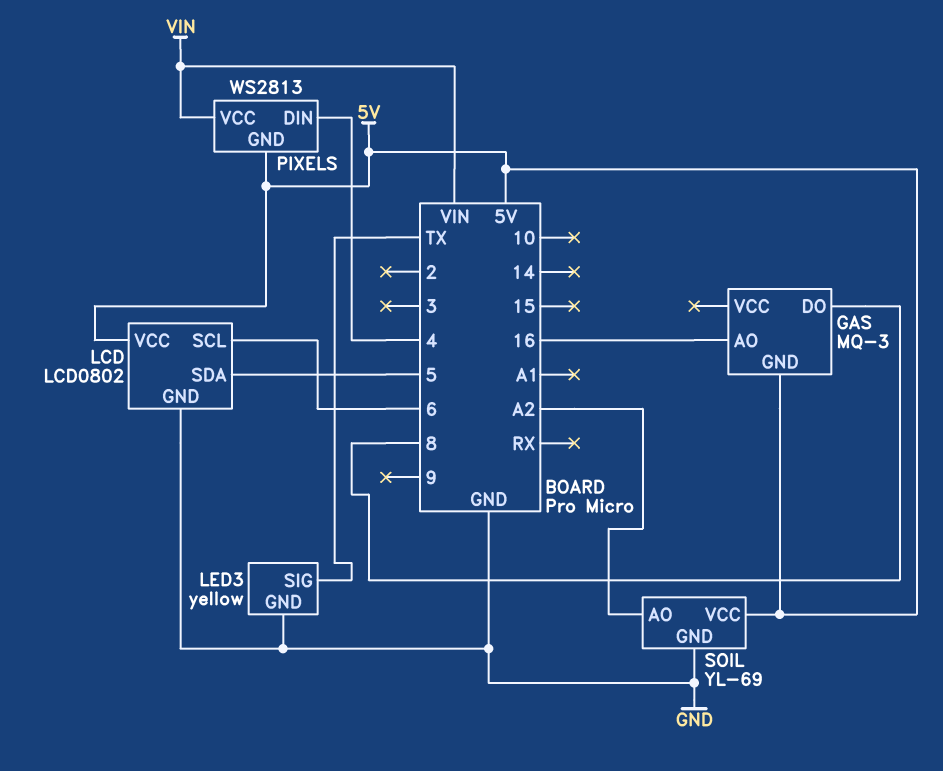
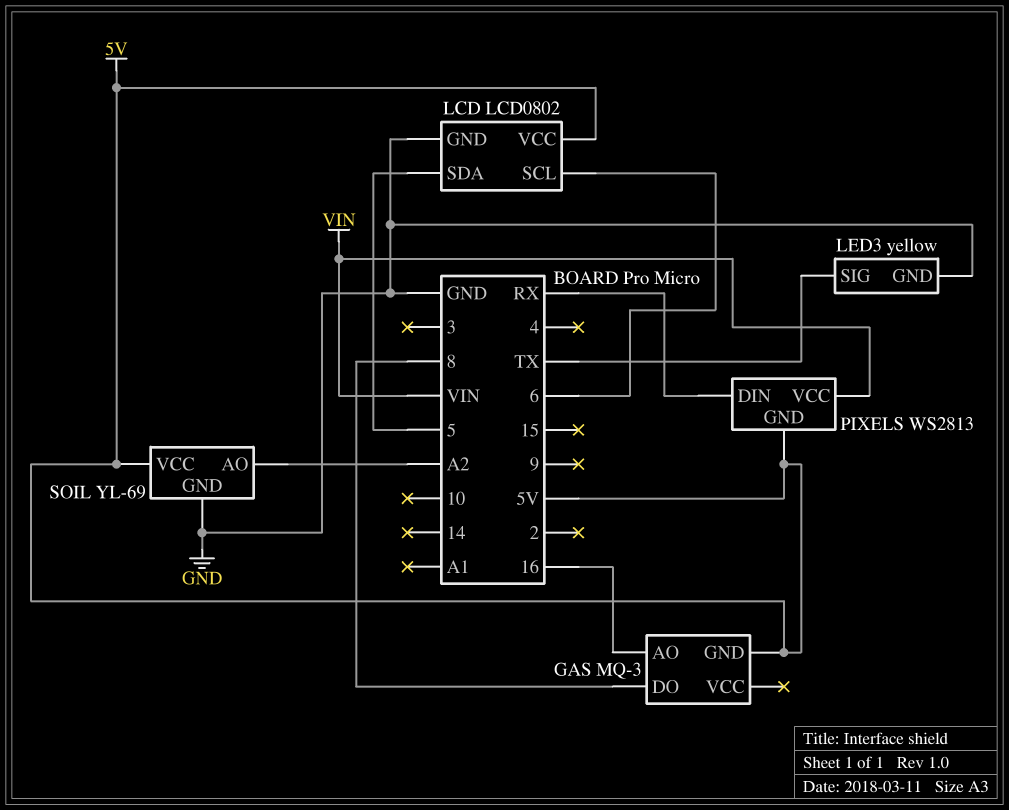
PIXELS pin DIN: 4 -> RX

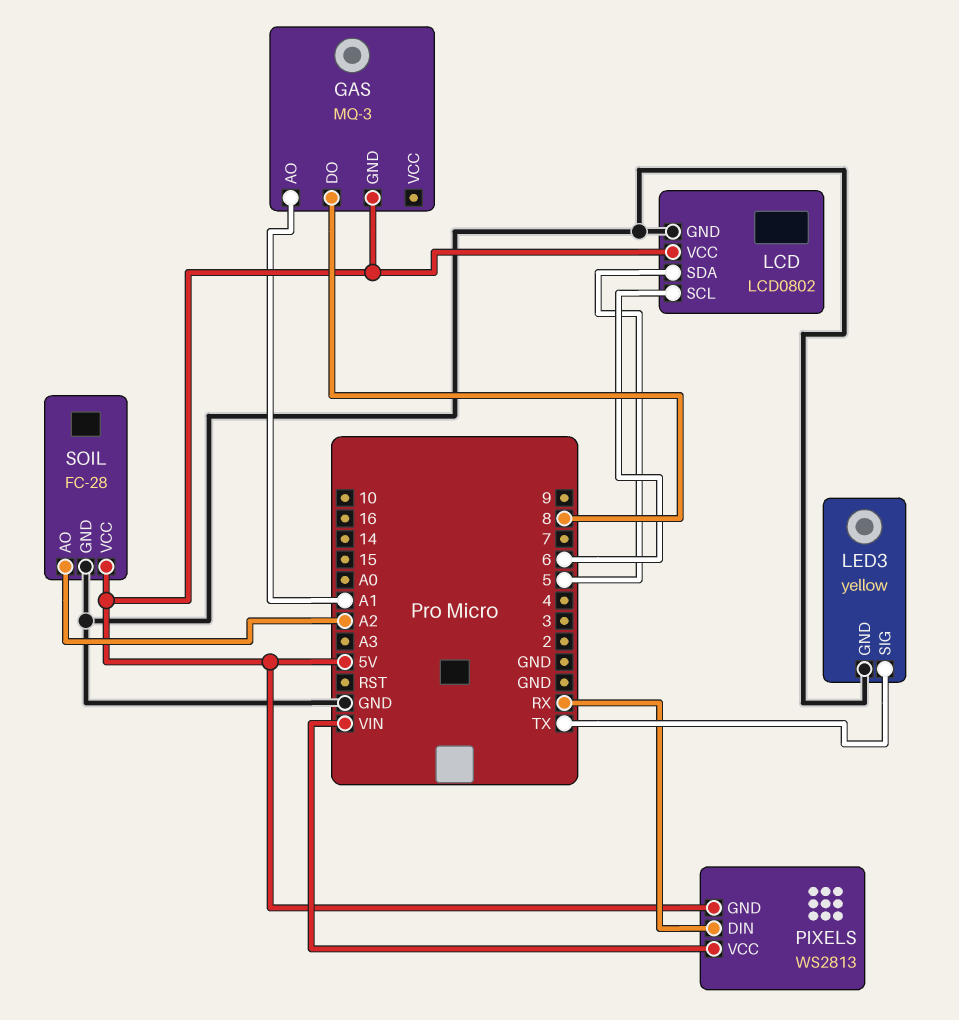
GAS pin AO: 16 -> A1
SOIL: YL-69 -> FC-28

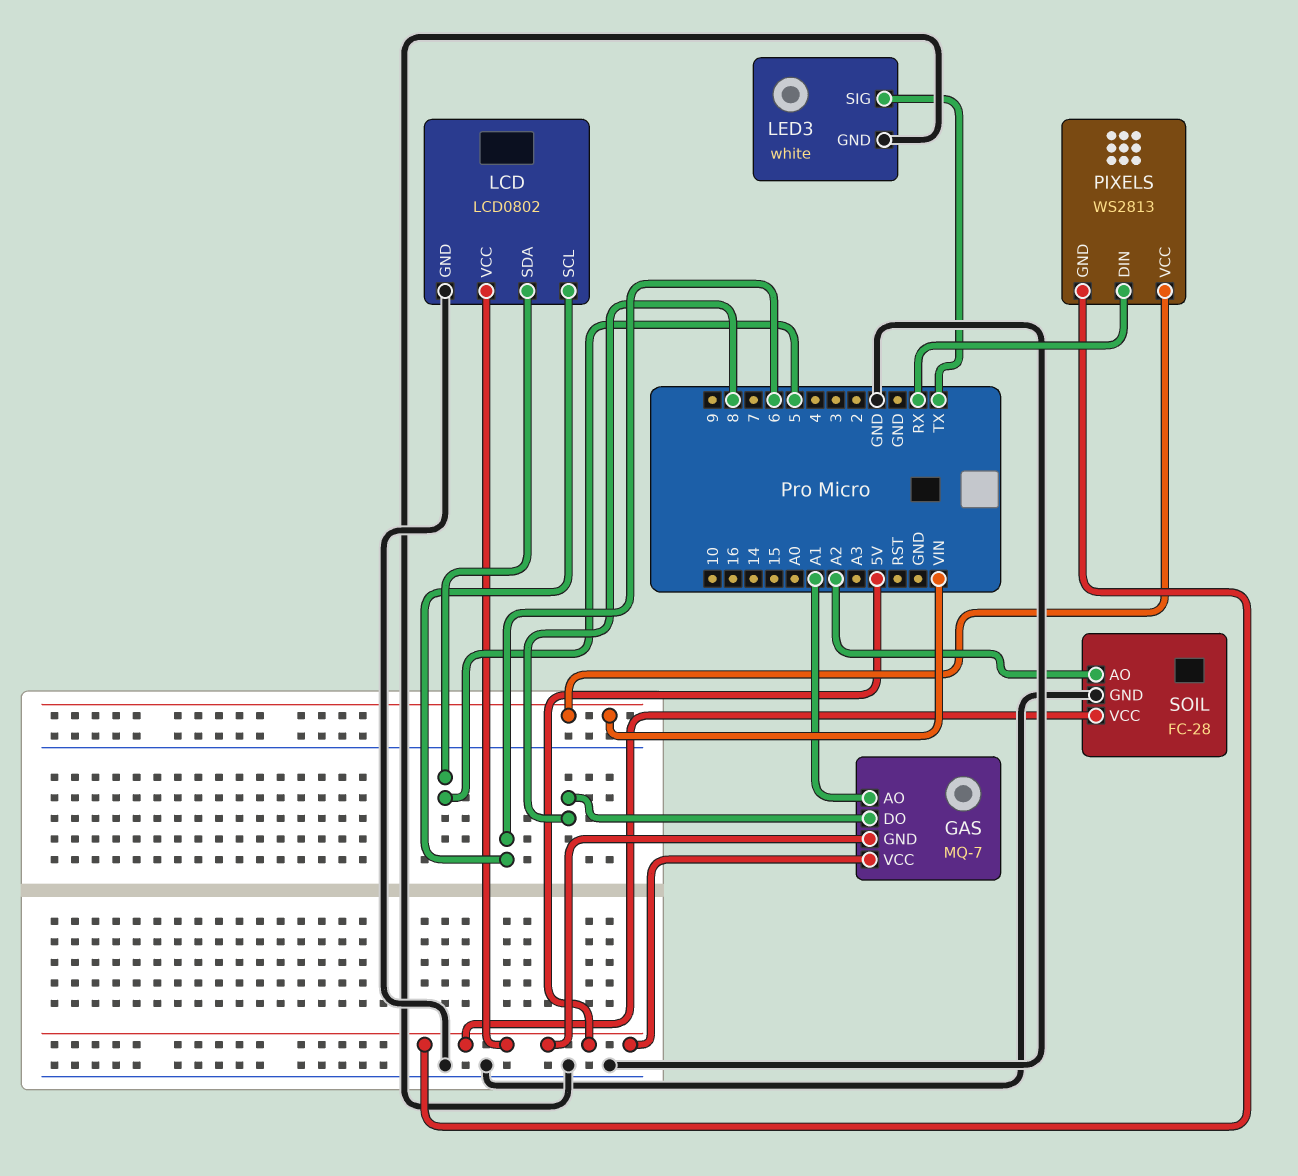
GAS: MQ-3 -> MQ-7
GAS pin VCC: none -> 5V
LED3: yellow -> white

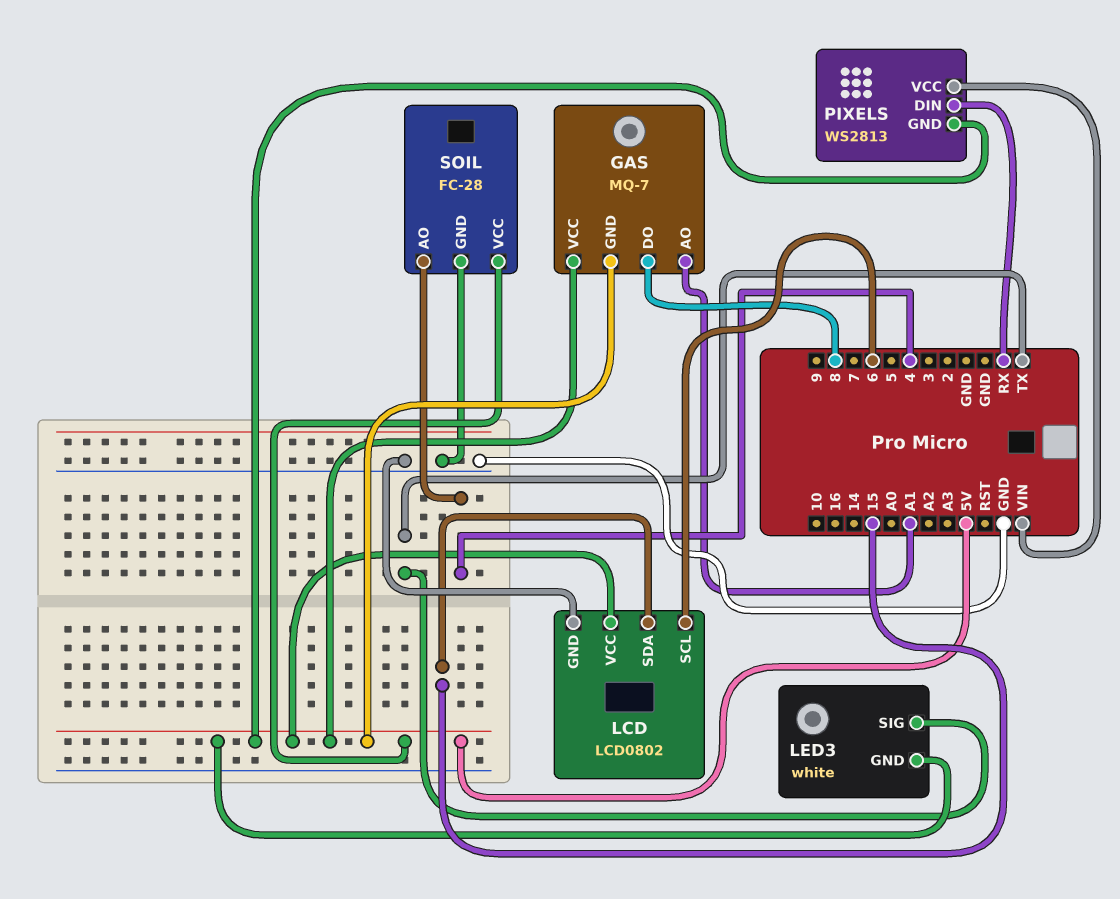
LCD pin SDA: 5 -> 15
LED3 pin GND: GND -> 5V
SOIL pin AO: A2 -> 4

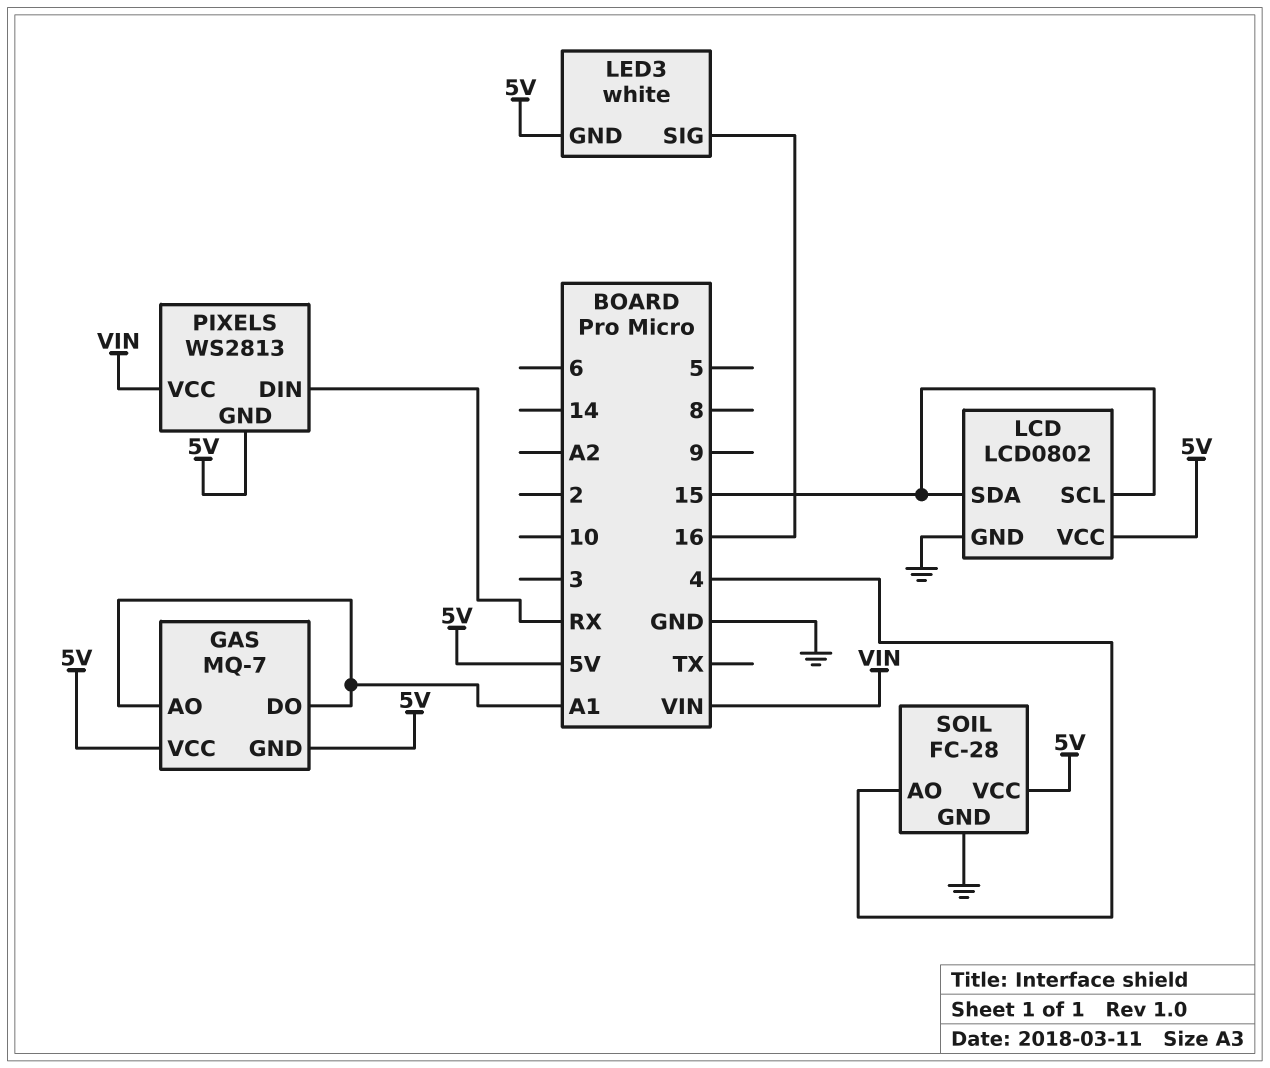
GAS pin DO: 8 -> A1
LCD pin SCL: 6 -> 15
LED3 pin SIG: TX -> 16

